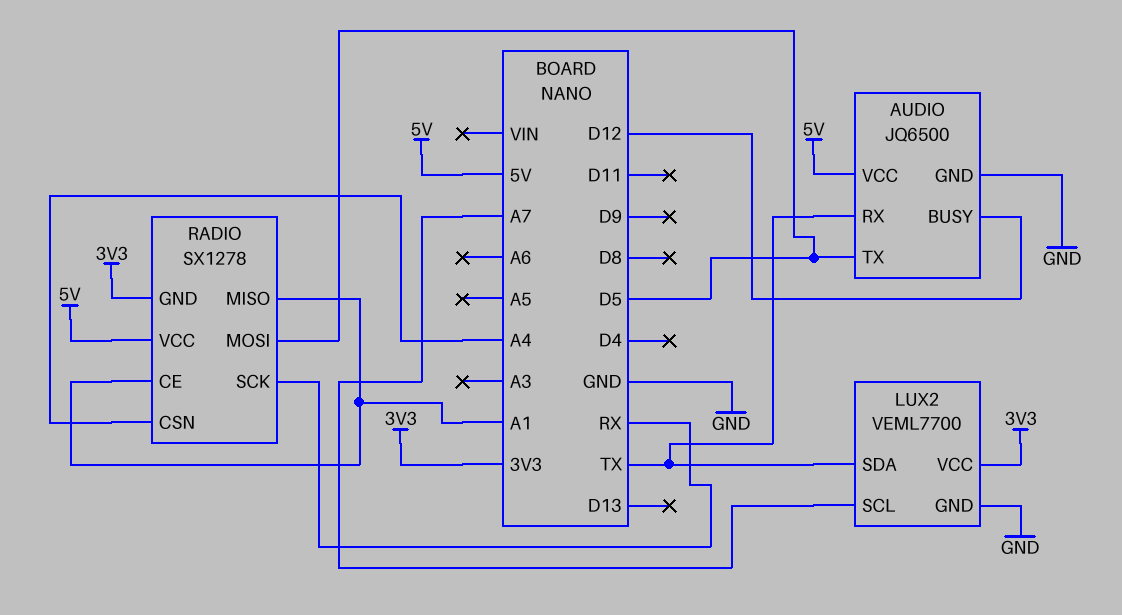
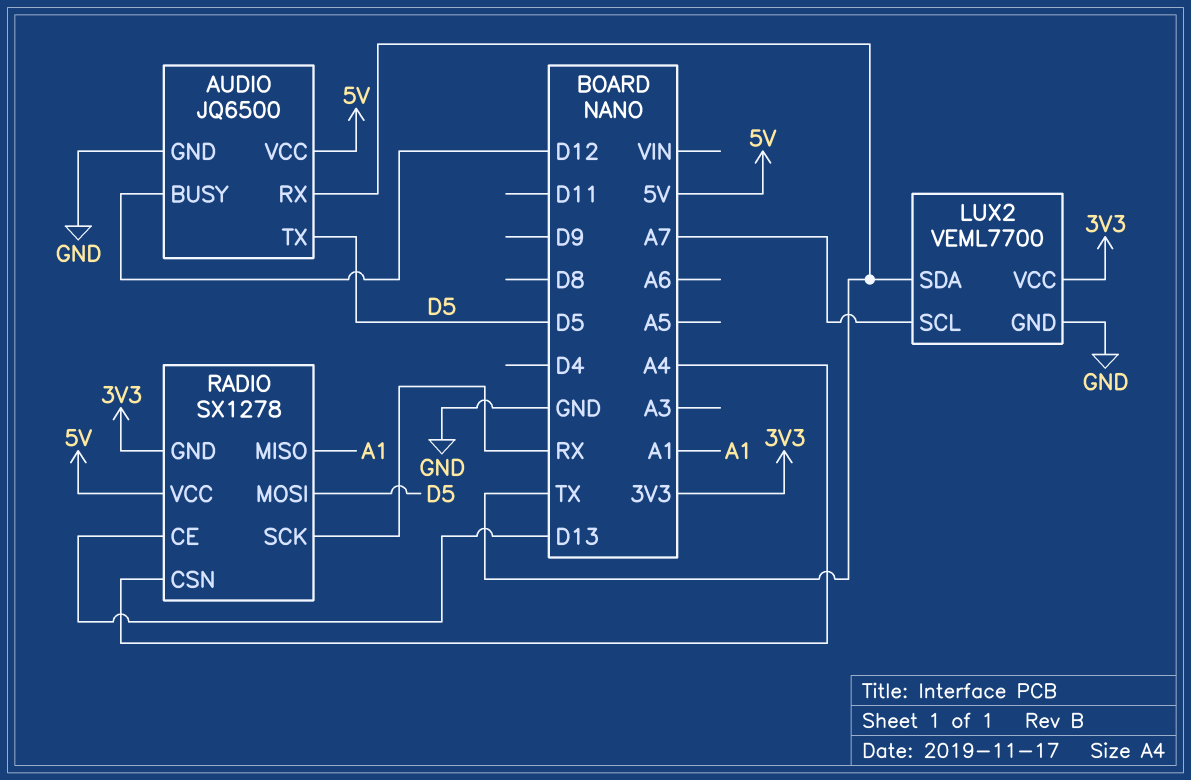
RADIO pin CE: A1 -> D13

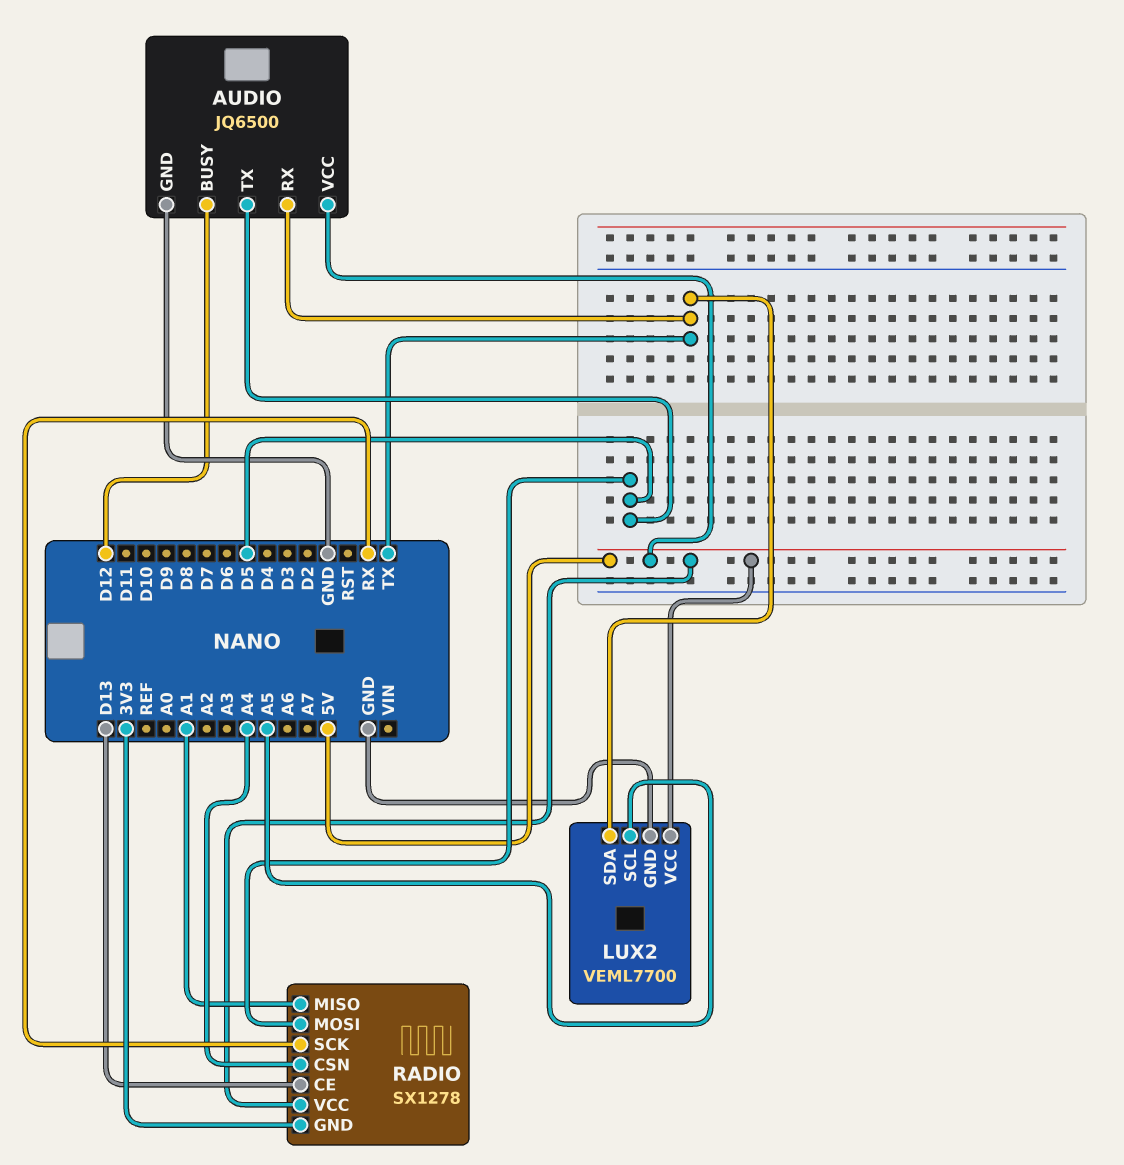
LUX2 pin SCL: A7 -> A5
LUX2 pin VCC: 3V3 -> 5V

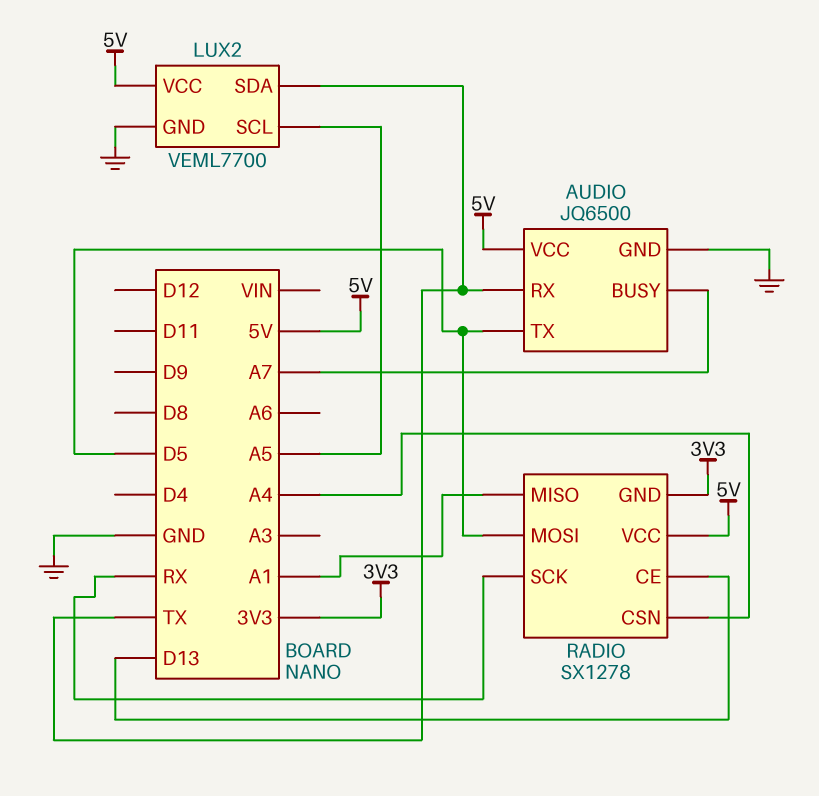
AUDIO pin BUSY: D12 -> A7

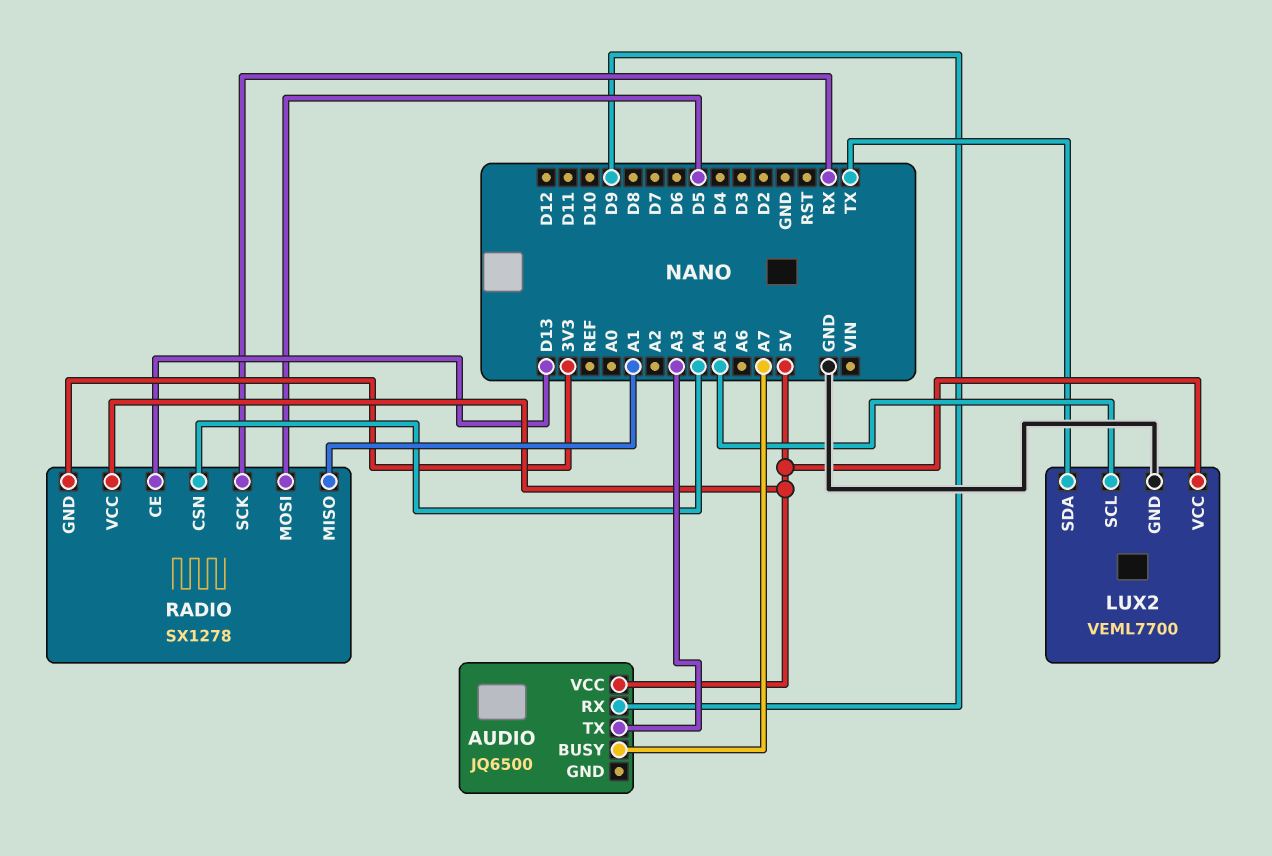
AUDIO pin GND: GND -> none
AUDIO pin RX: TX -> D9
AUDIO pin TX: D5 -> A3

